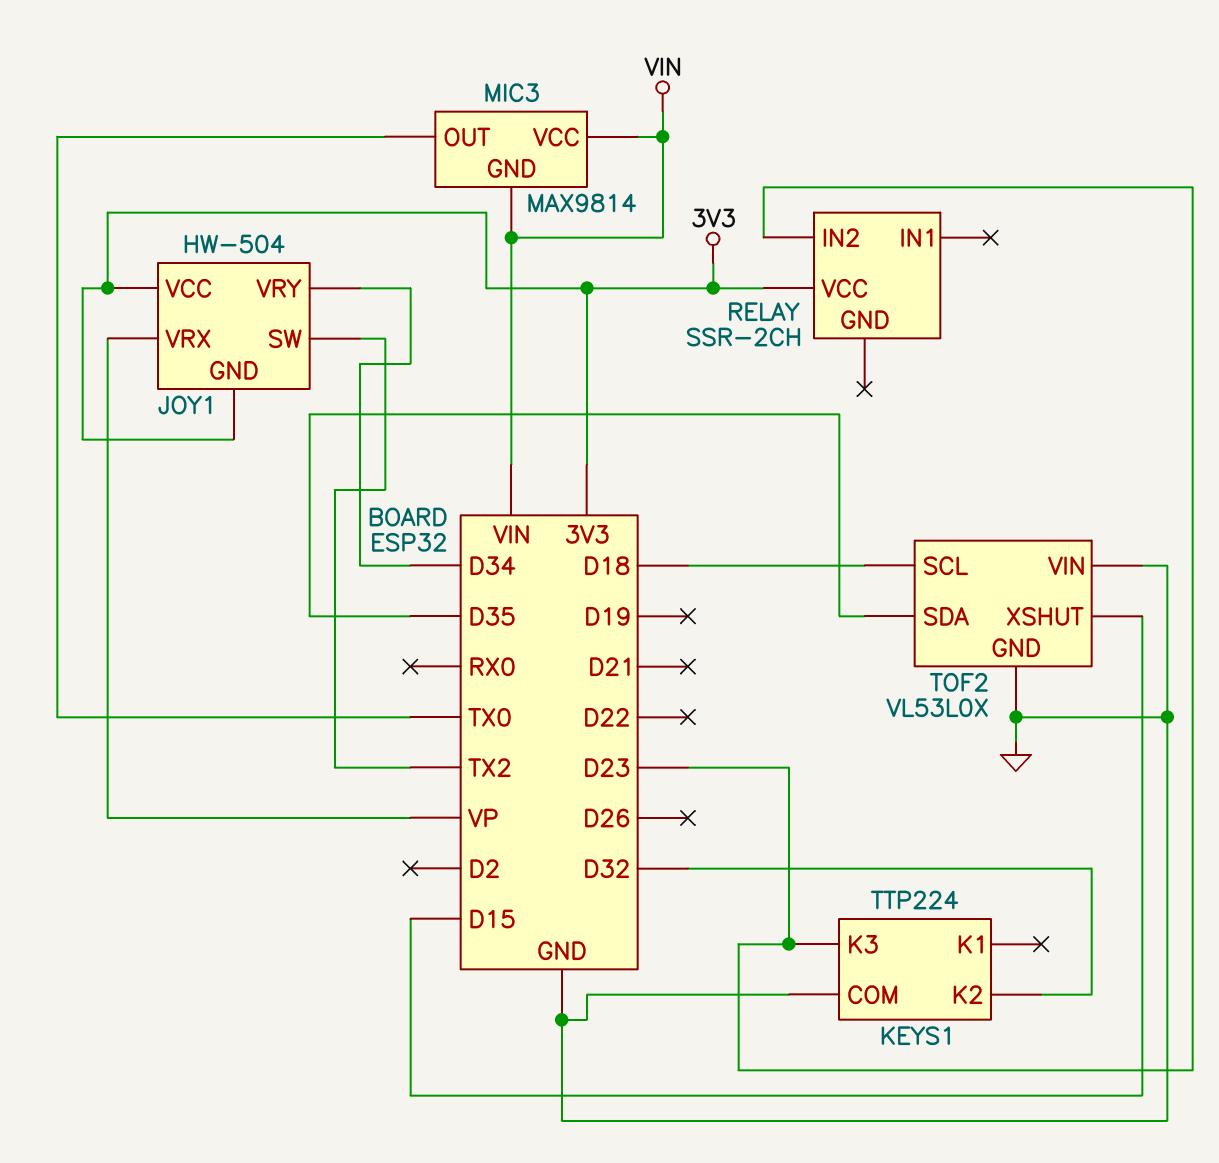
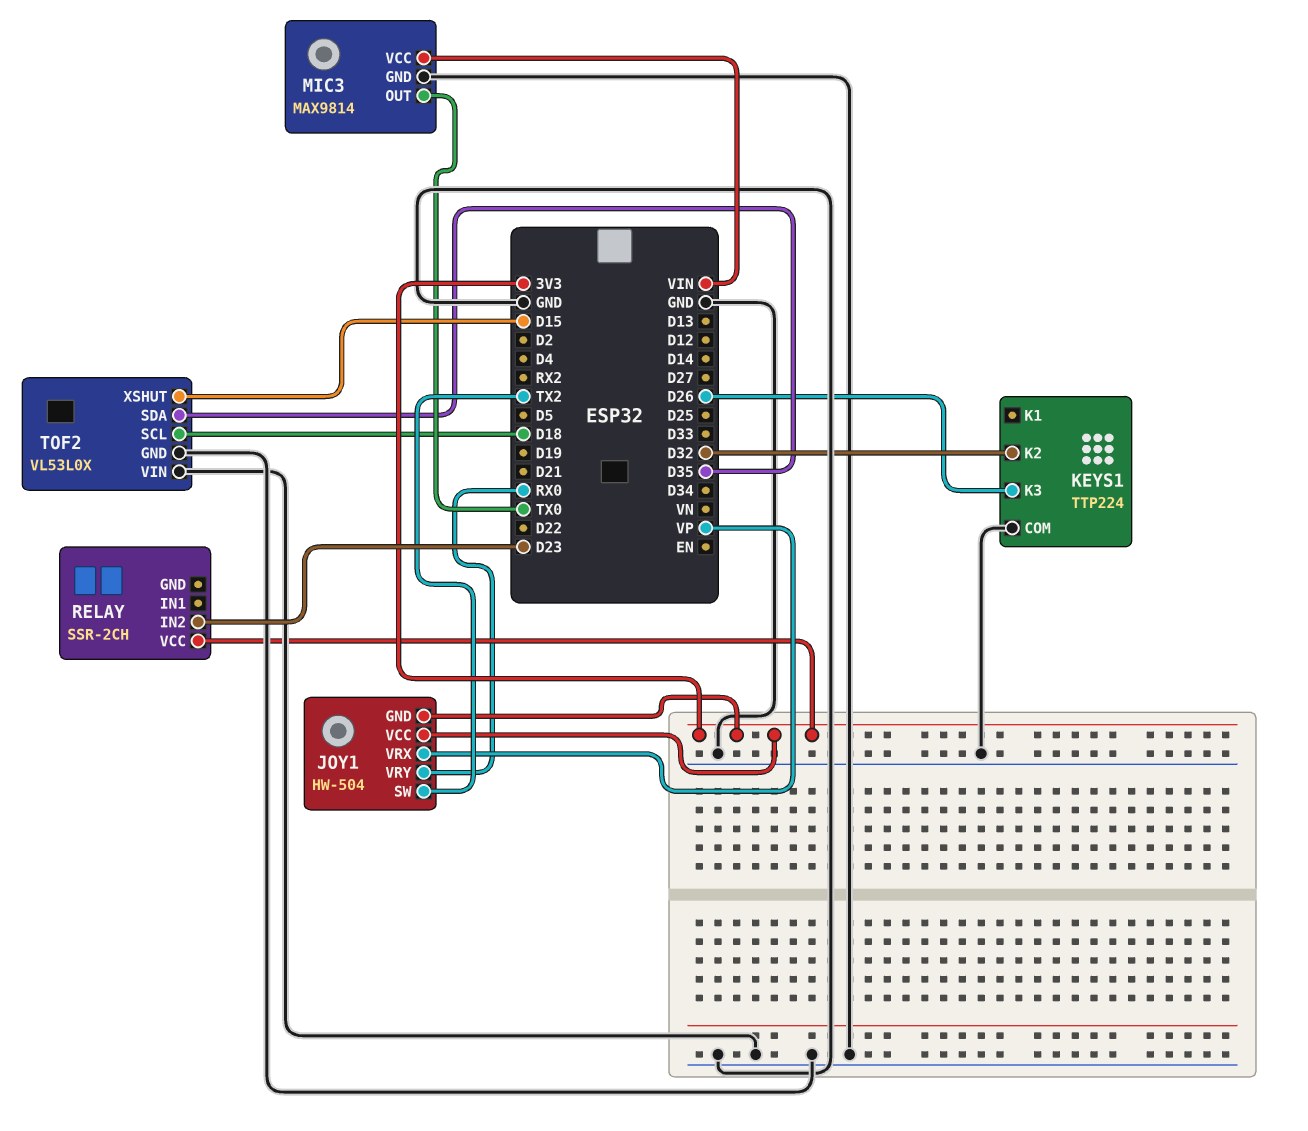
JOY1 pin VRY: D34 -> RX0
KEYS1 pin K3: D23 -> D26
MIC3 pin GND: VIN -> GND

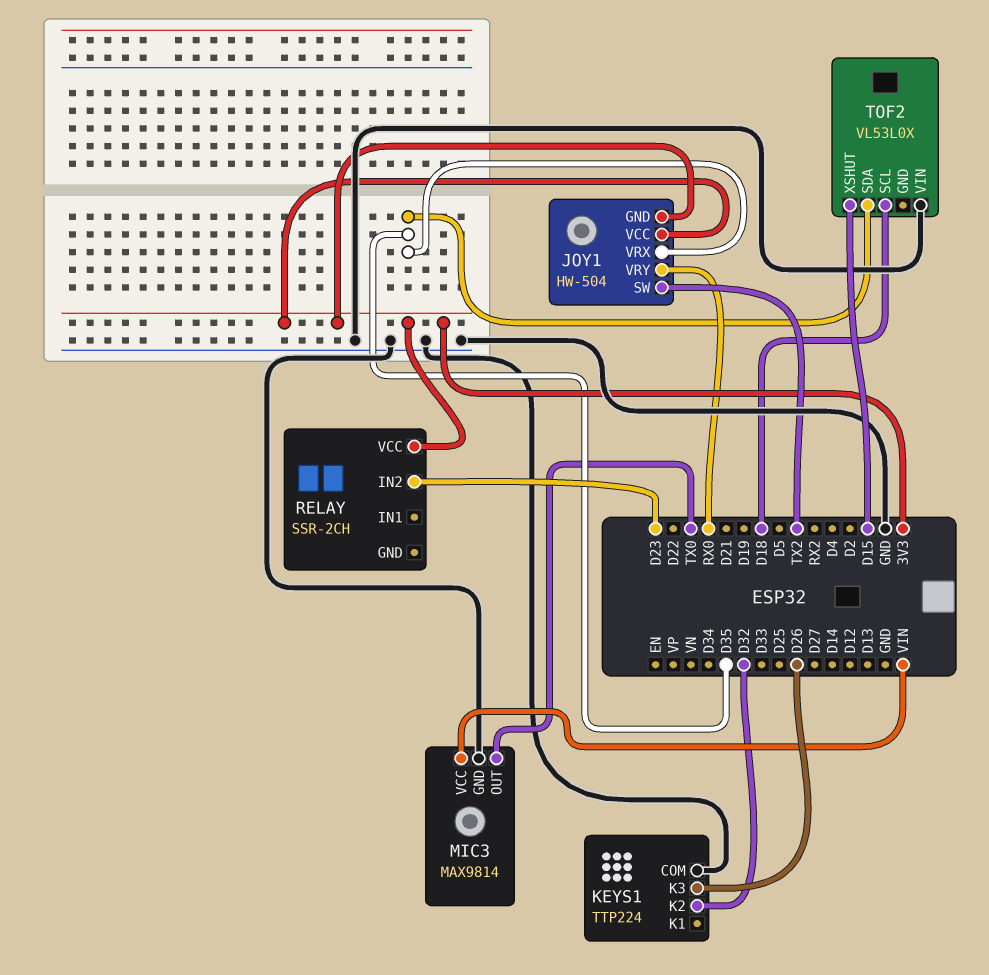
JOY1 pin VRX: VP -> D35
TOF2 pin GND: GND -> none

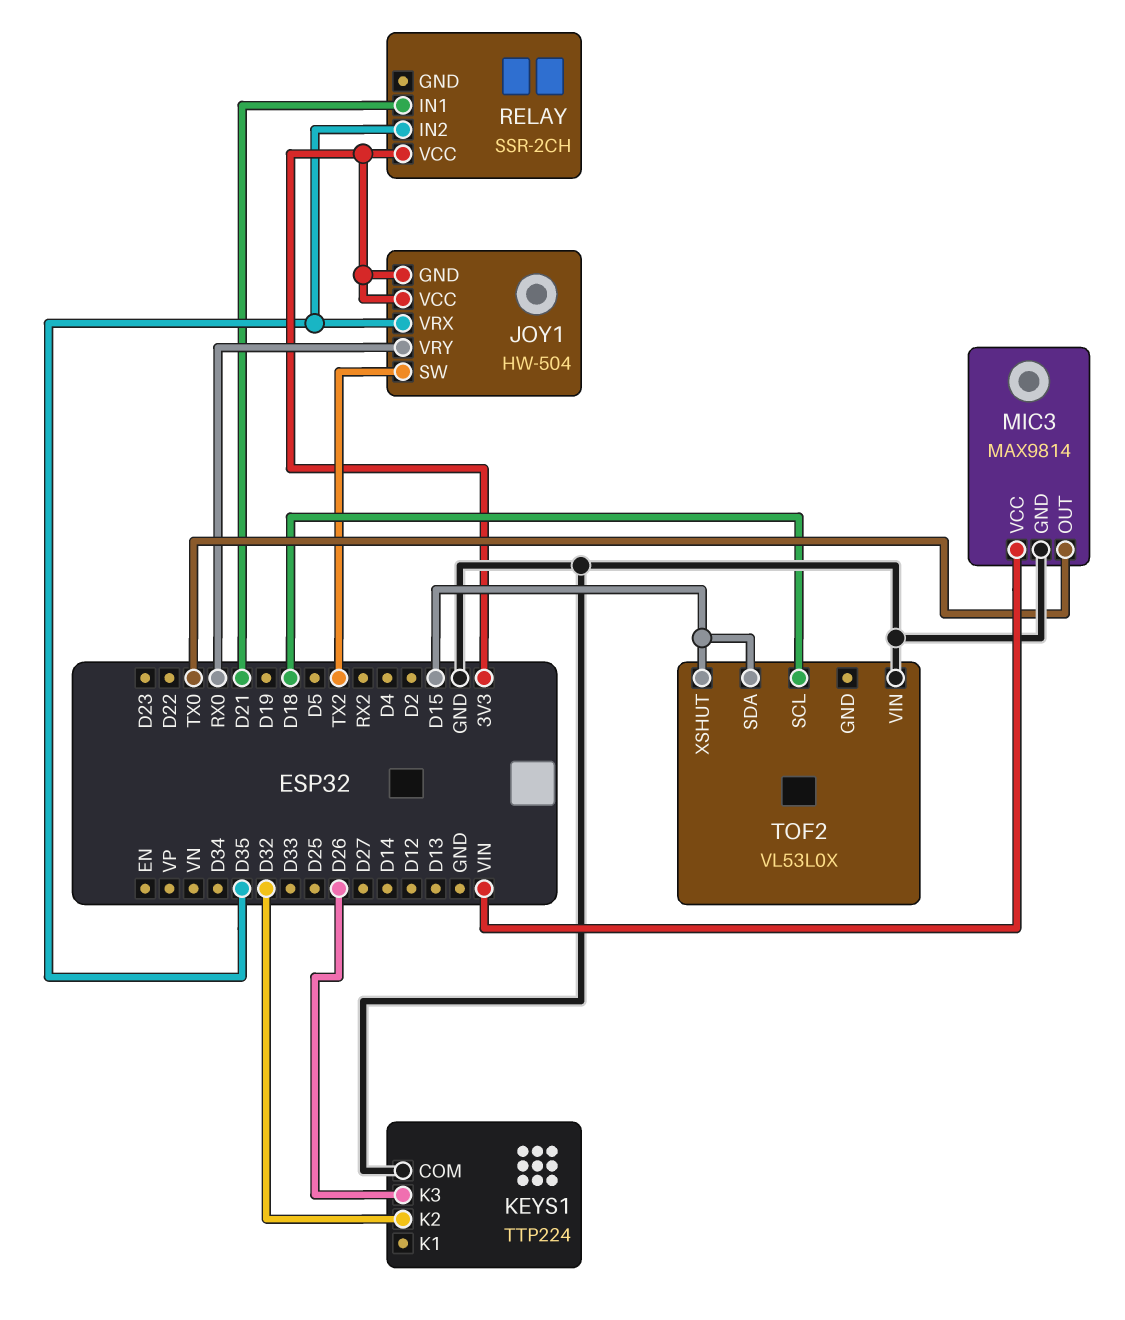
RELAY pin IN1: none -> D21
RELAY pin IN2: D23 -> D35
TOF2 pin SDA: D35 -> D15

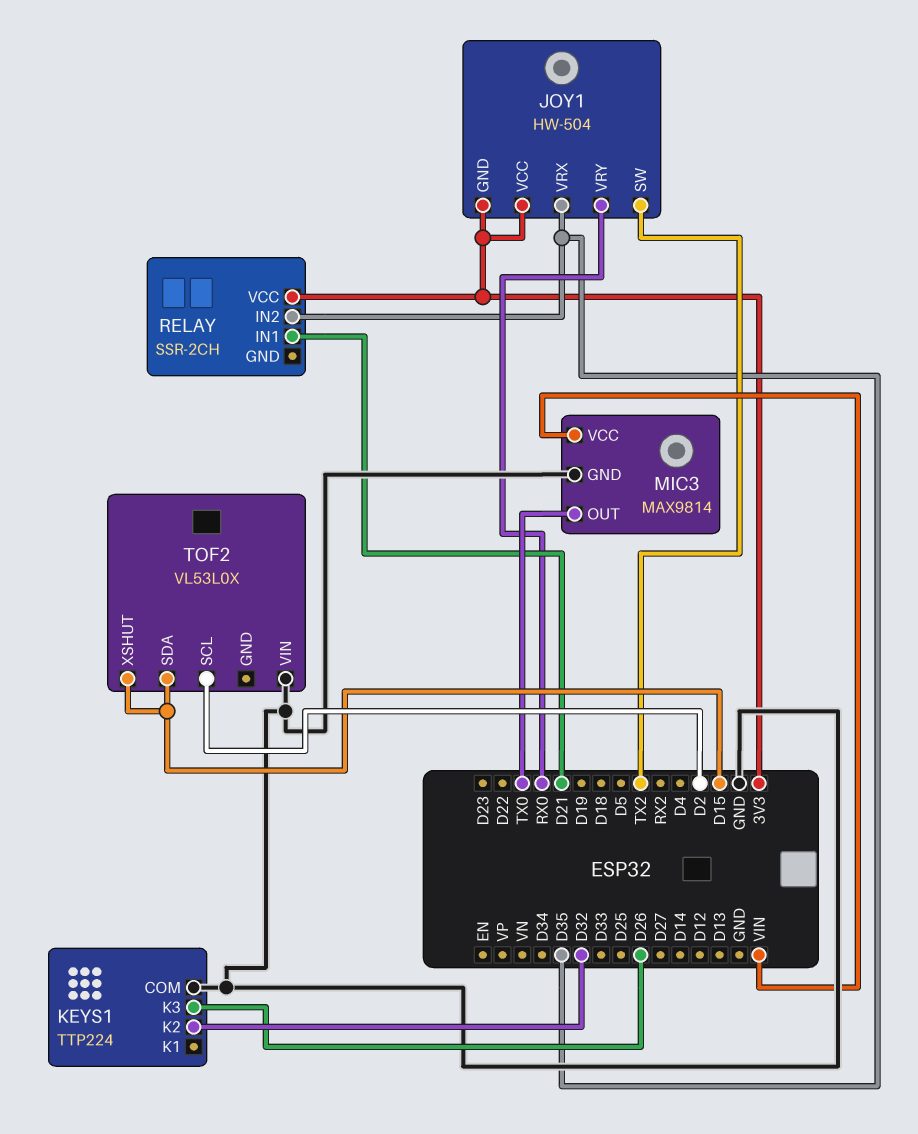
TOF2 pin SCL: D18 -> D2

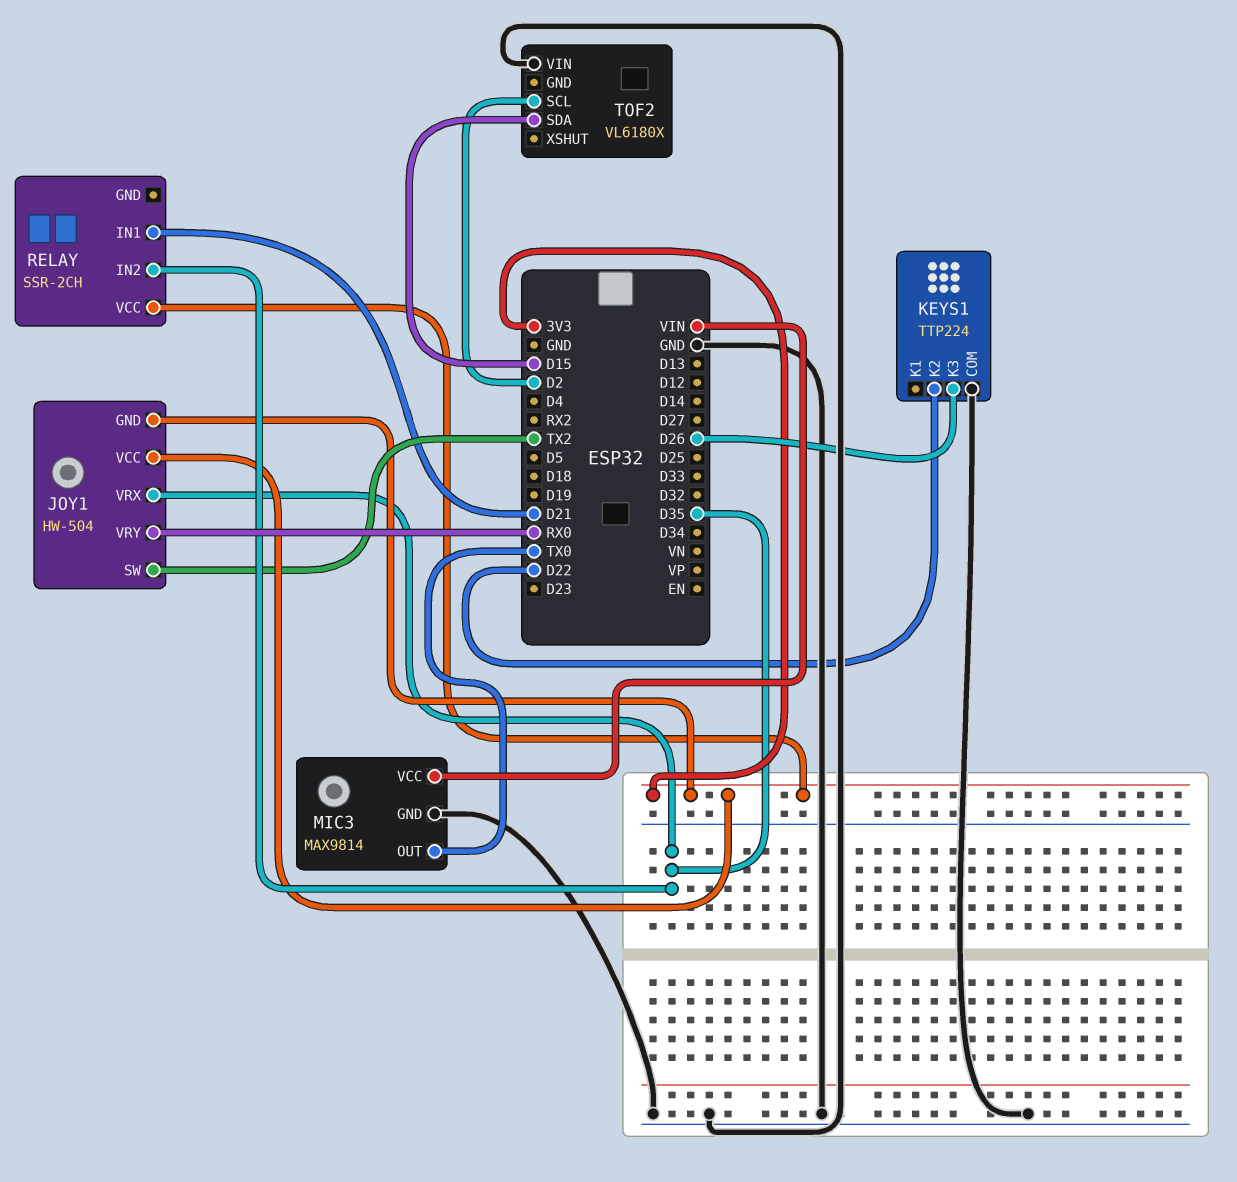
KEYS1 pin K2: D32 -> D22
TOF2: VL53L0X -> VL6180X
TOF2 pin XSHUT: D15 -> none

